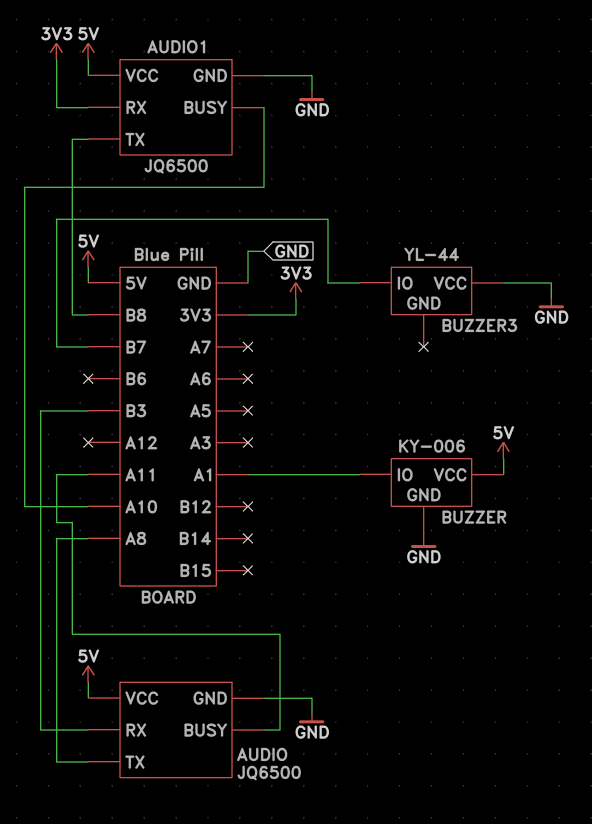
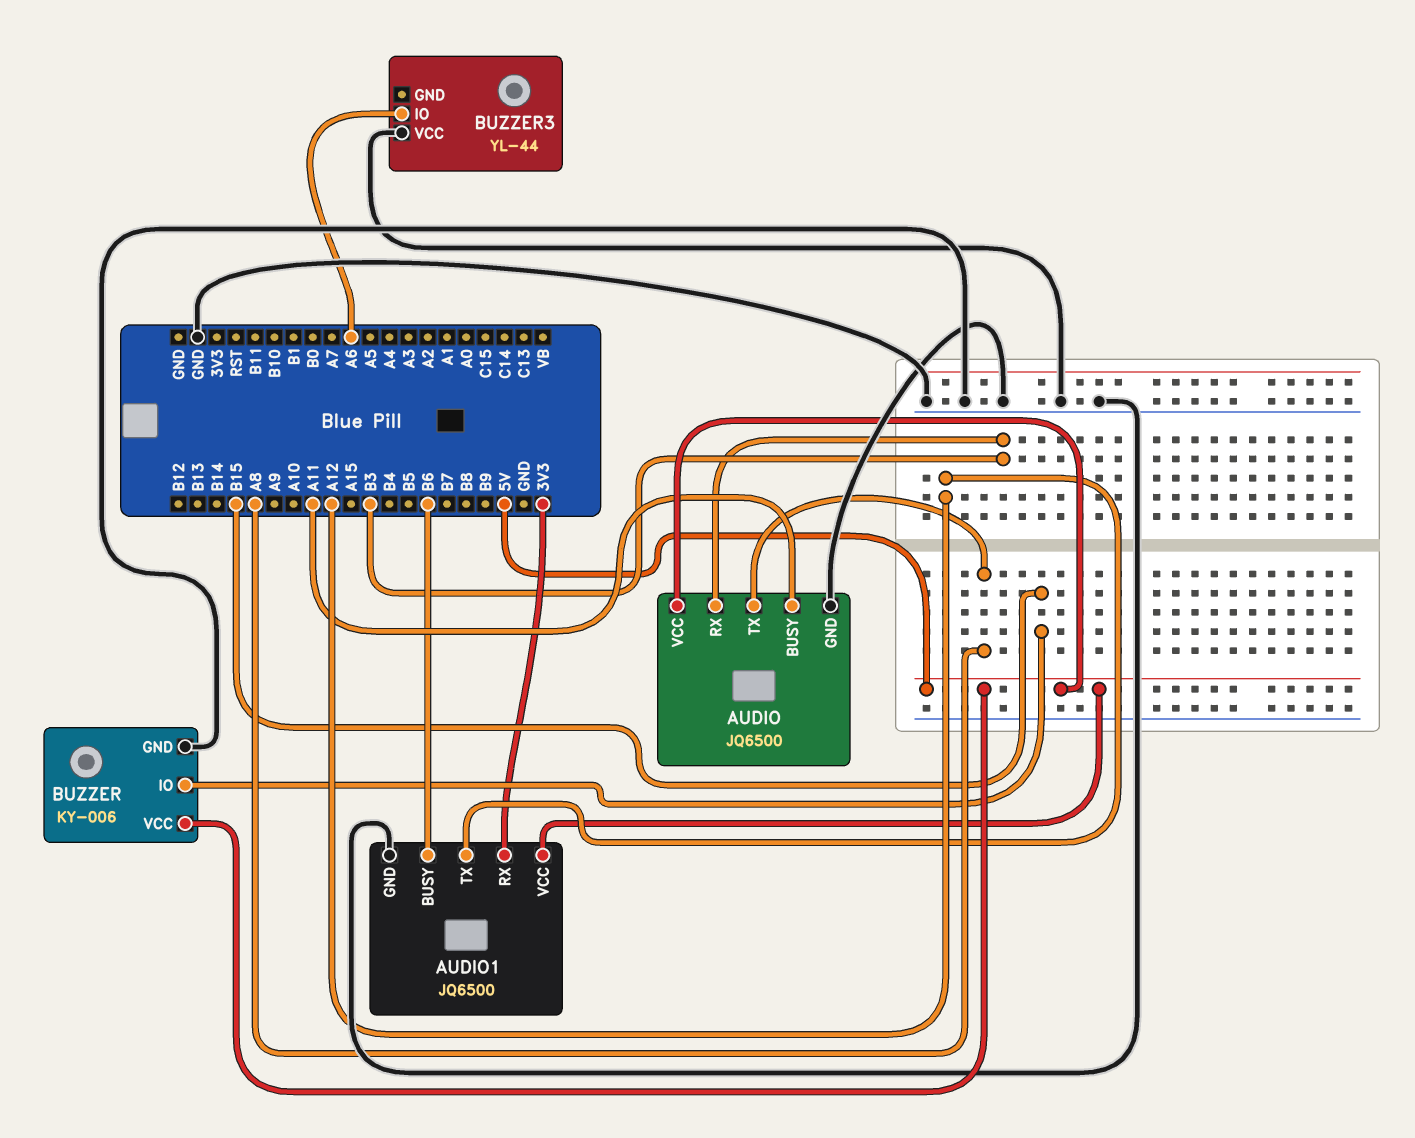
AUDIO1 pin BUSY: A10 -> B6
AUDIO1 pin TX: B8 -> A12
BUZZER pin IO: A1 -> B15
BUZZER3 pin IO: B7 -> A6

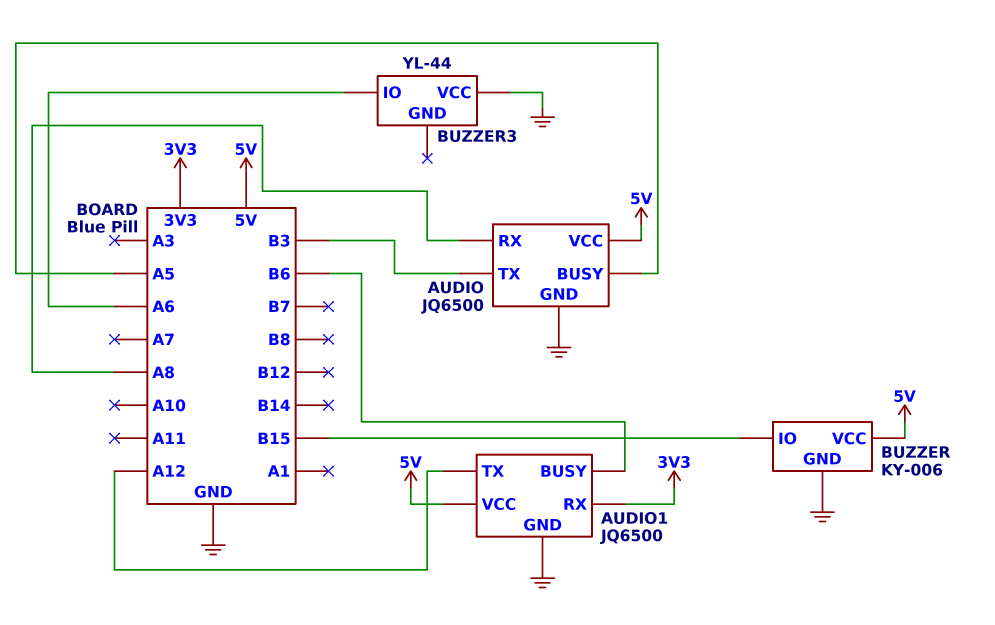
AUDIO pin BUSY: A11 -> A5
AUDIO pin RX: B3 -> A8
AUDIO pin TX: A8 -> B3

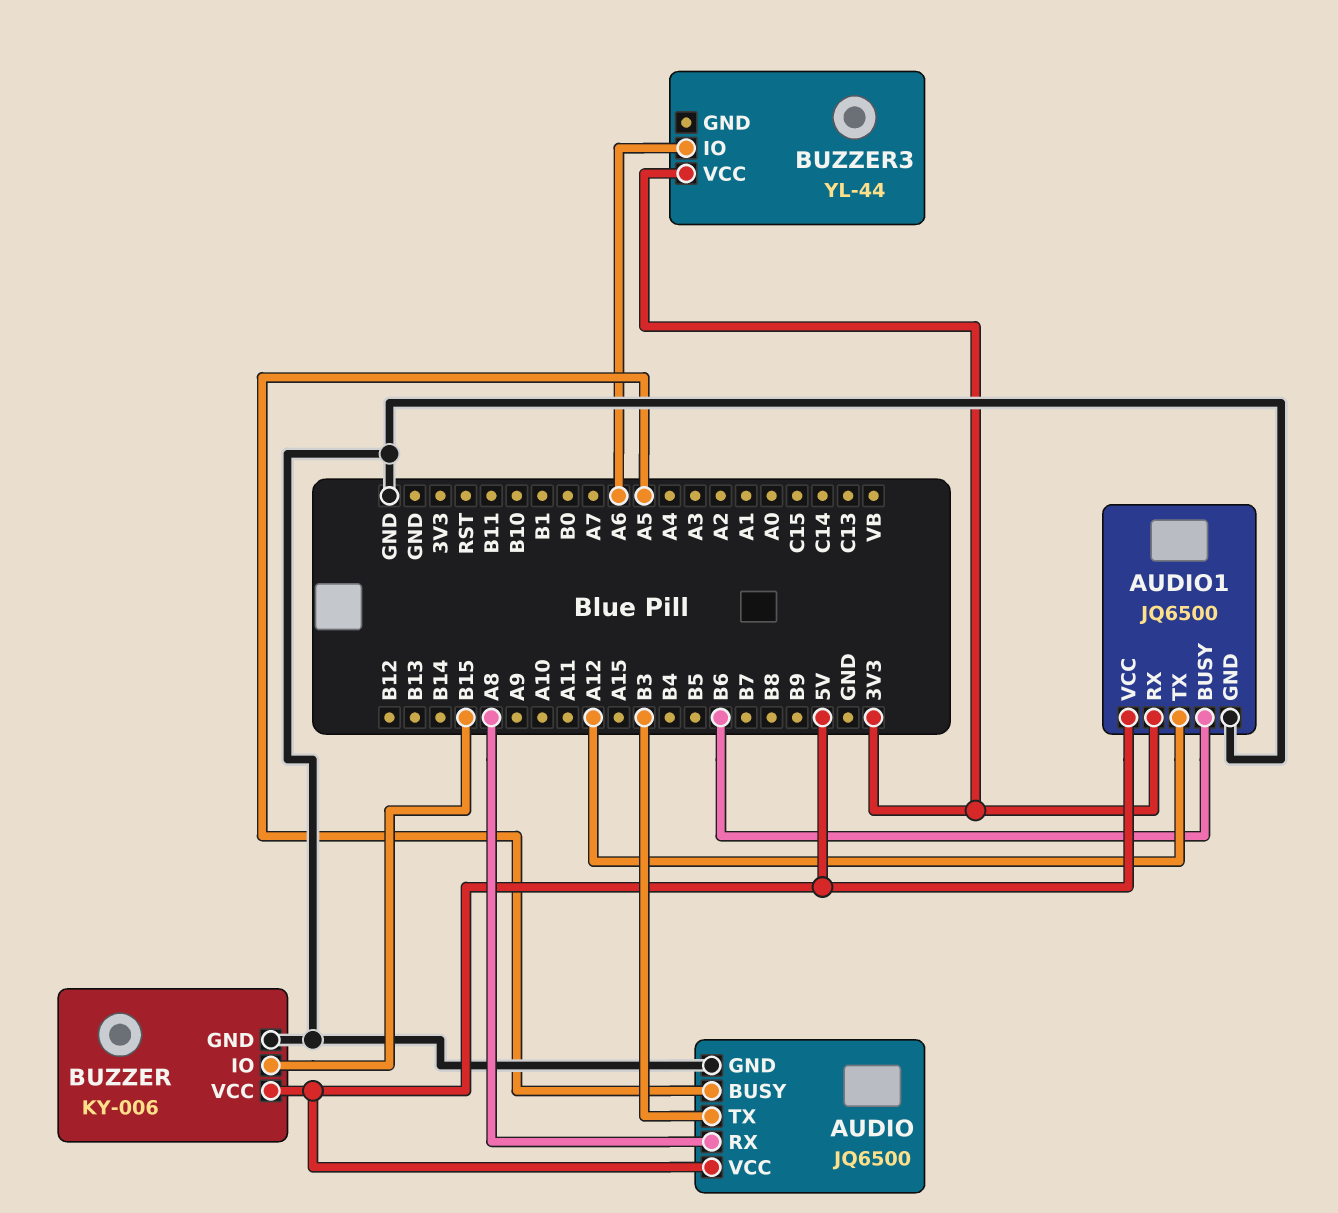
BUZZER3 pin VCC: GND -> 3V3

